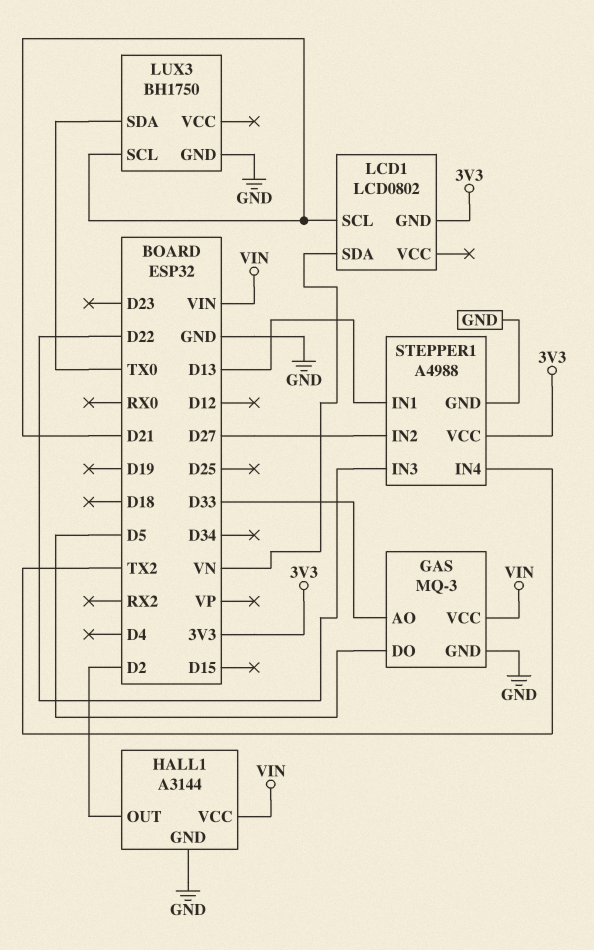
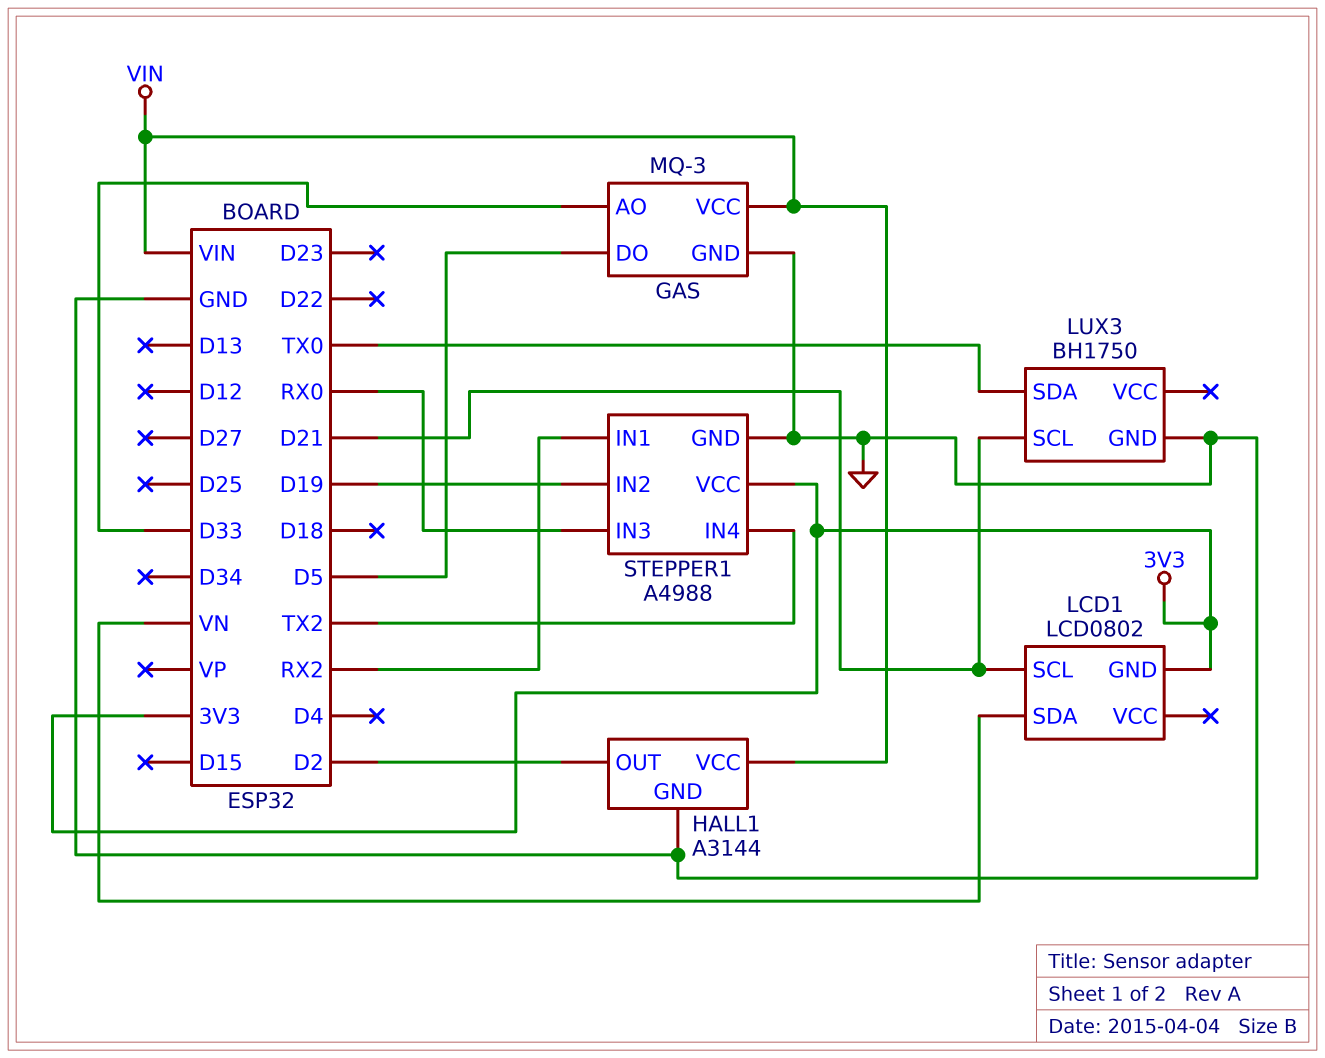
STEPPER1 pin IN1: D13 -> RX2
STEPPER1 pin IN2: D27 -> D19
STEPPER1 pin IN3: D22 -> RX0

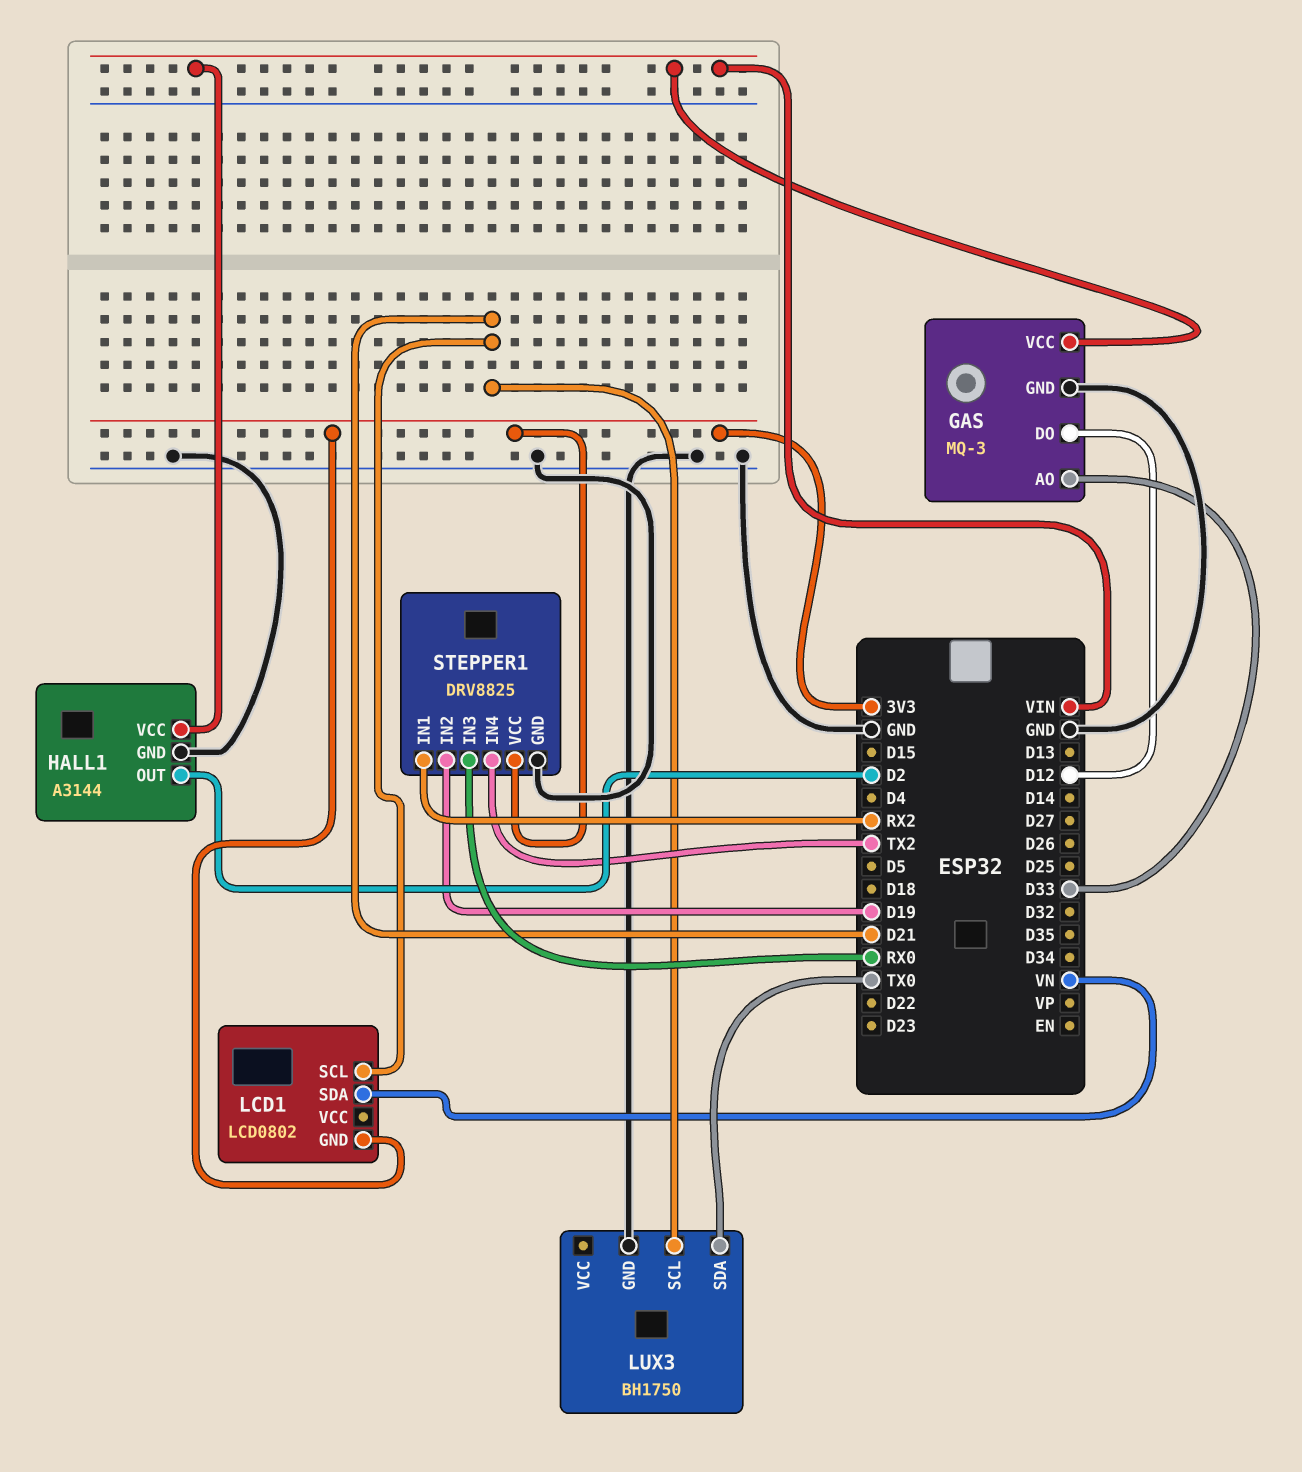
GAS pin DO: D5 -> D12
STEPPER1: A4988 -> DRV8825

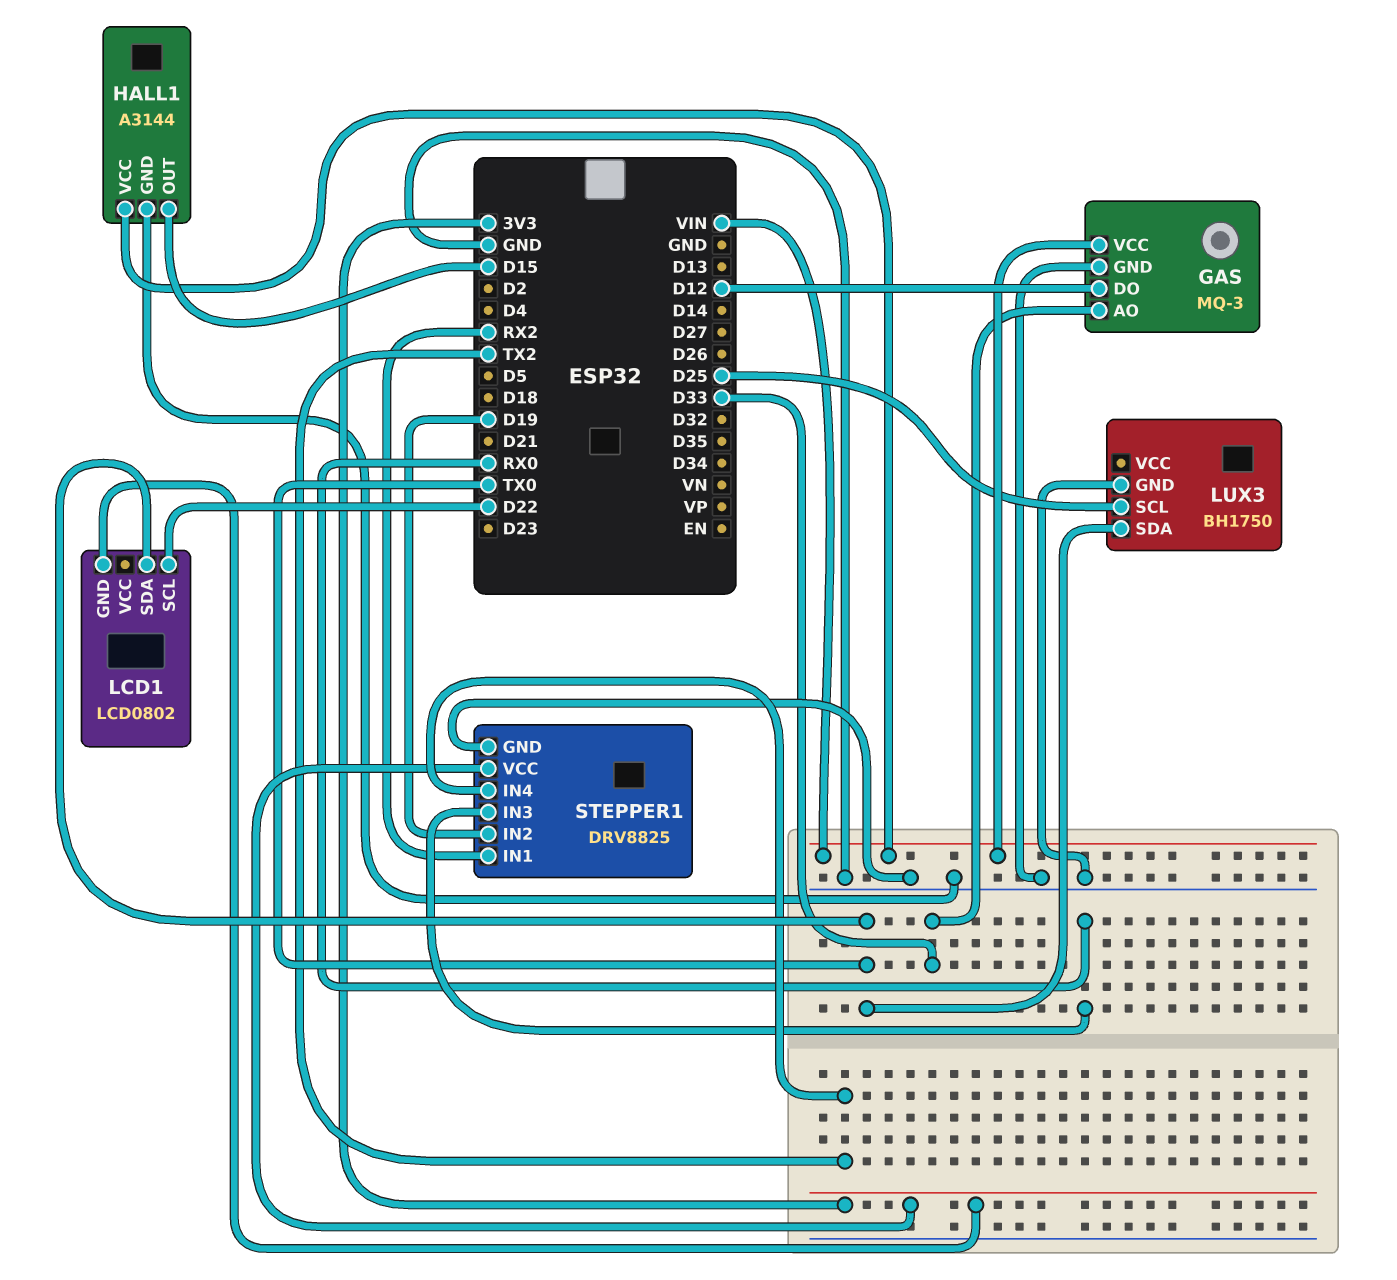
HALL1 pin OUT: D2 -> D15
LCD1 pin SCL: D21 -> D22
LCD1 pin SDA: VN -> TX0
LUX3 pin SCL: D21 -> D25

